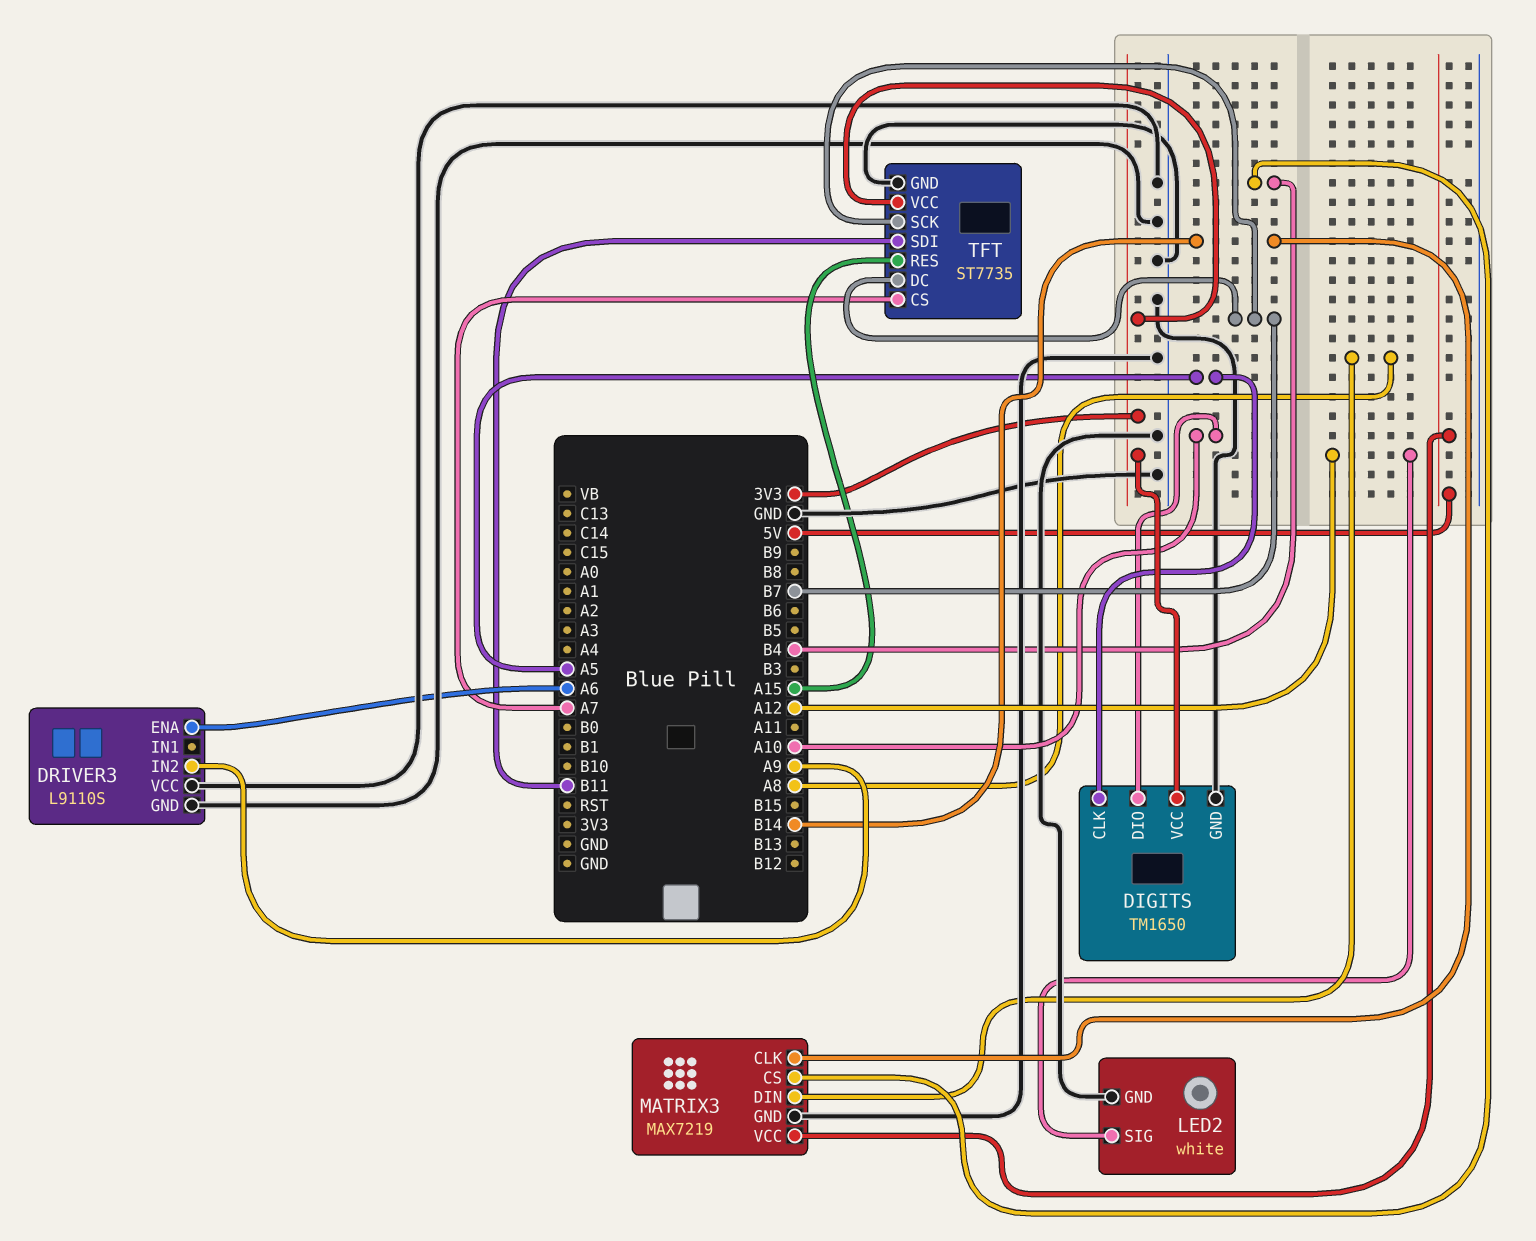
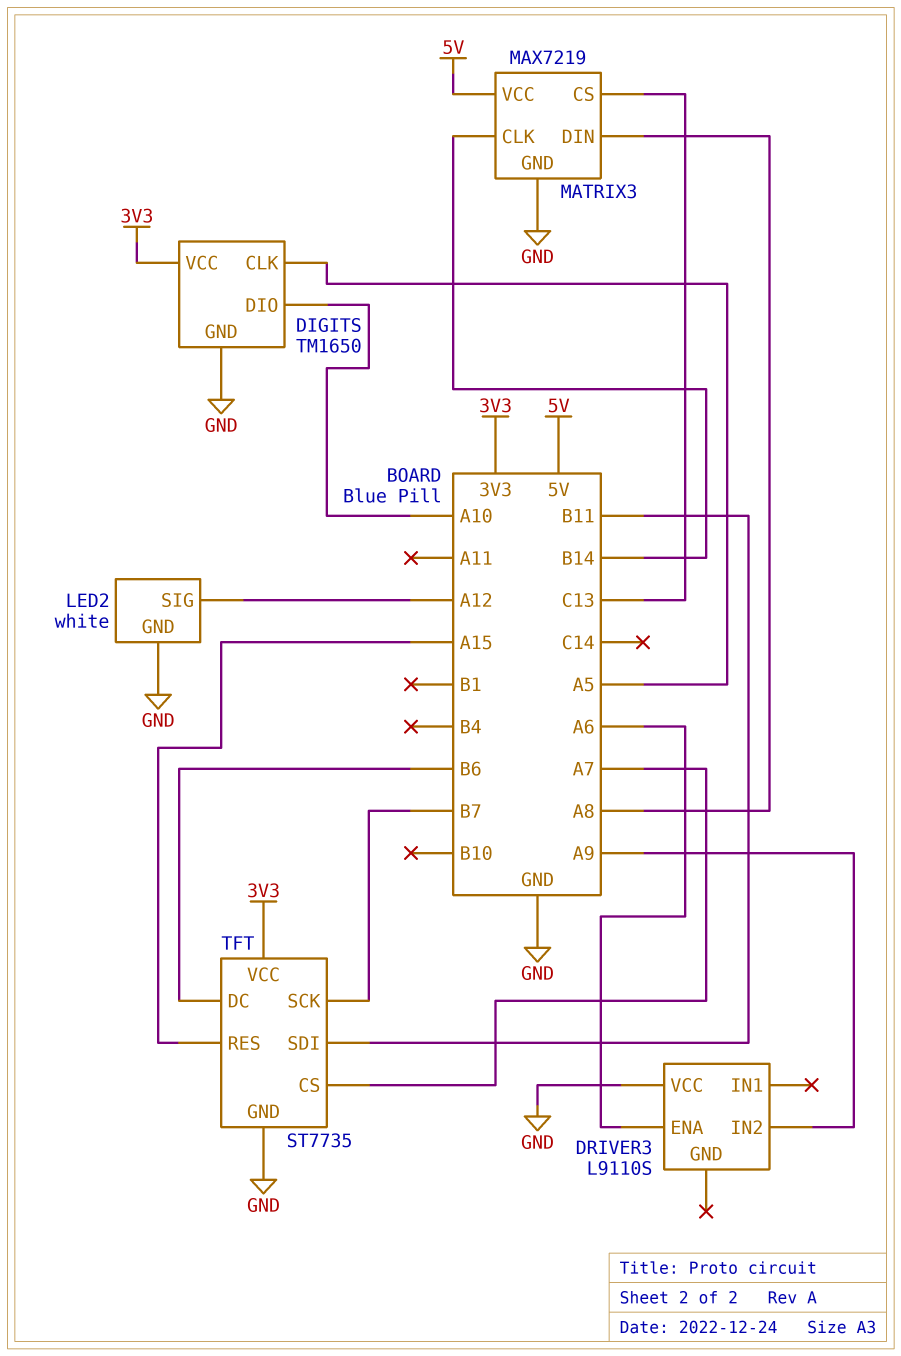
DRIVER3 pin GND: GND -> none
MATRIX3 pin CS: B4 -> C13
TFT pin DC: B7 -> B6

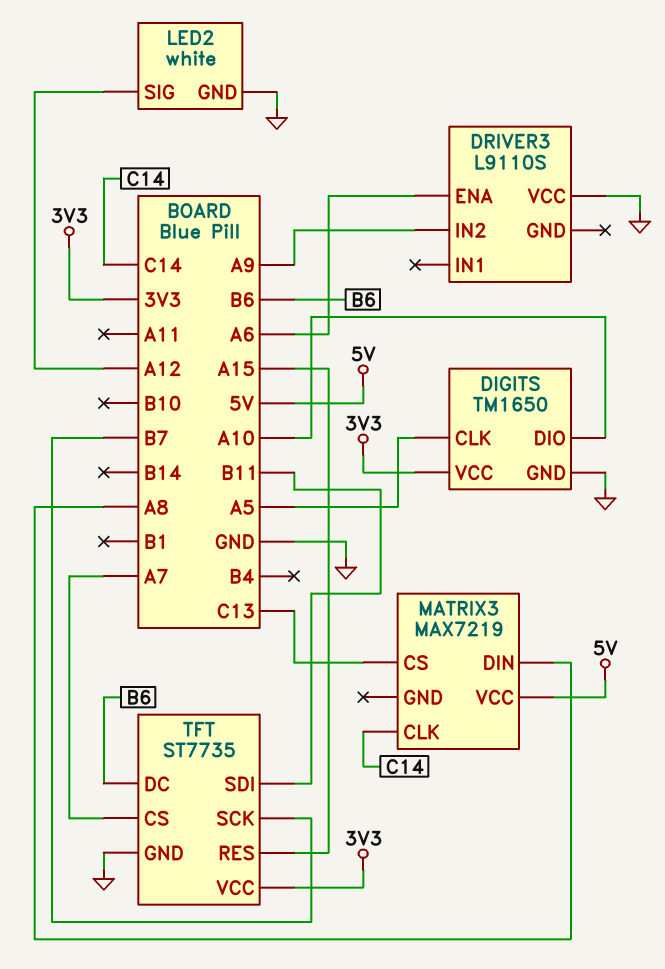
MATRIX3 pin CLK: B14 -> C14
MATRIX3 pin GND: GND -> none

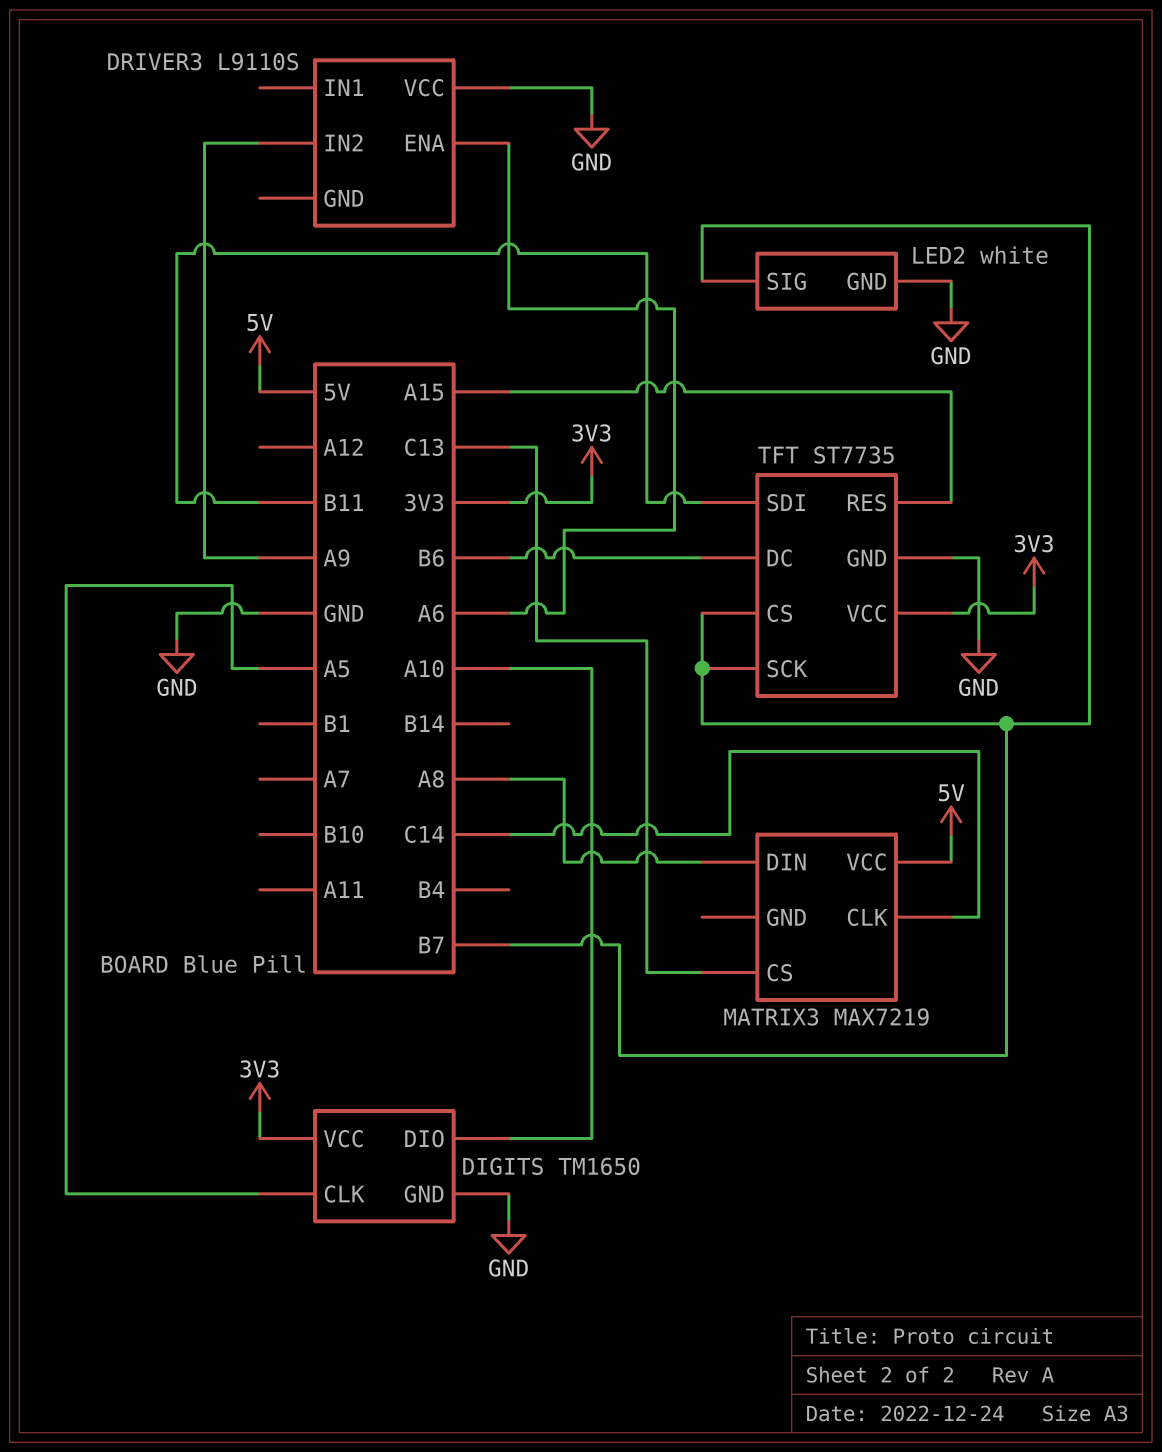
LED2 pin SIG: A12 -> B7
TFT pin CS: A7 -> B7

